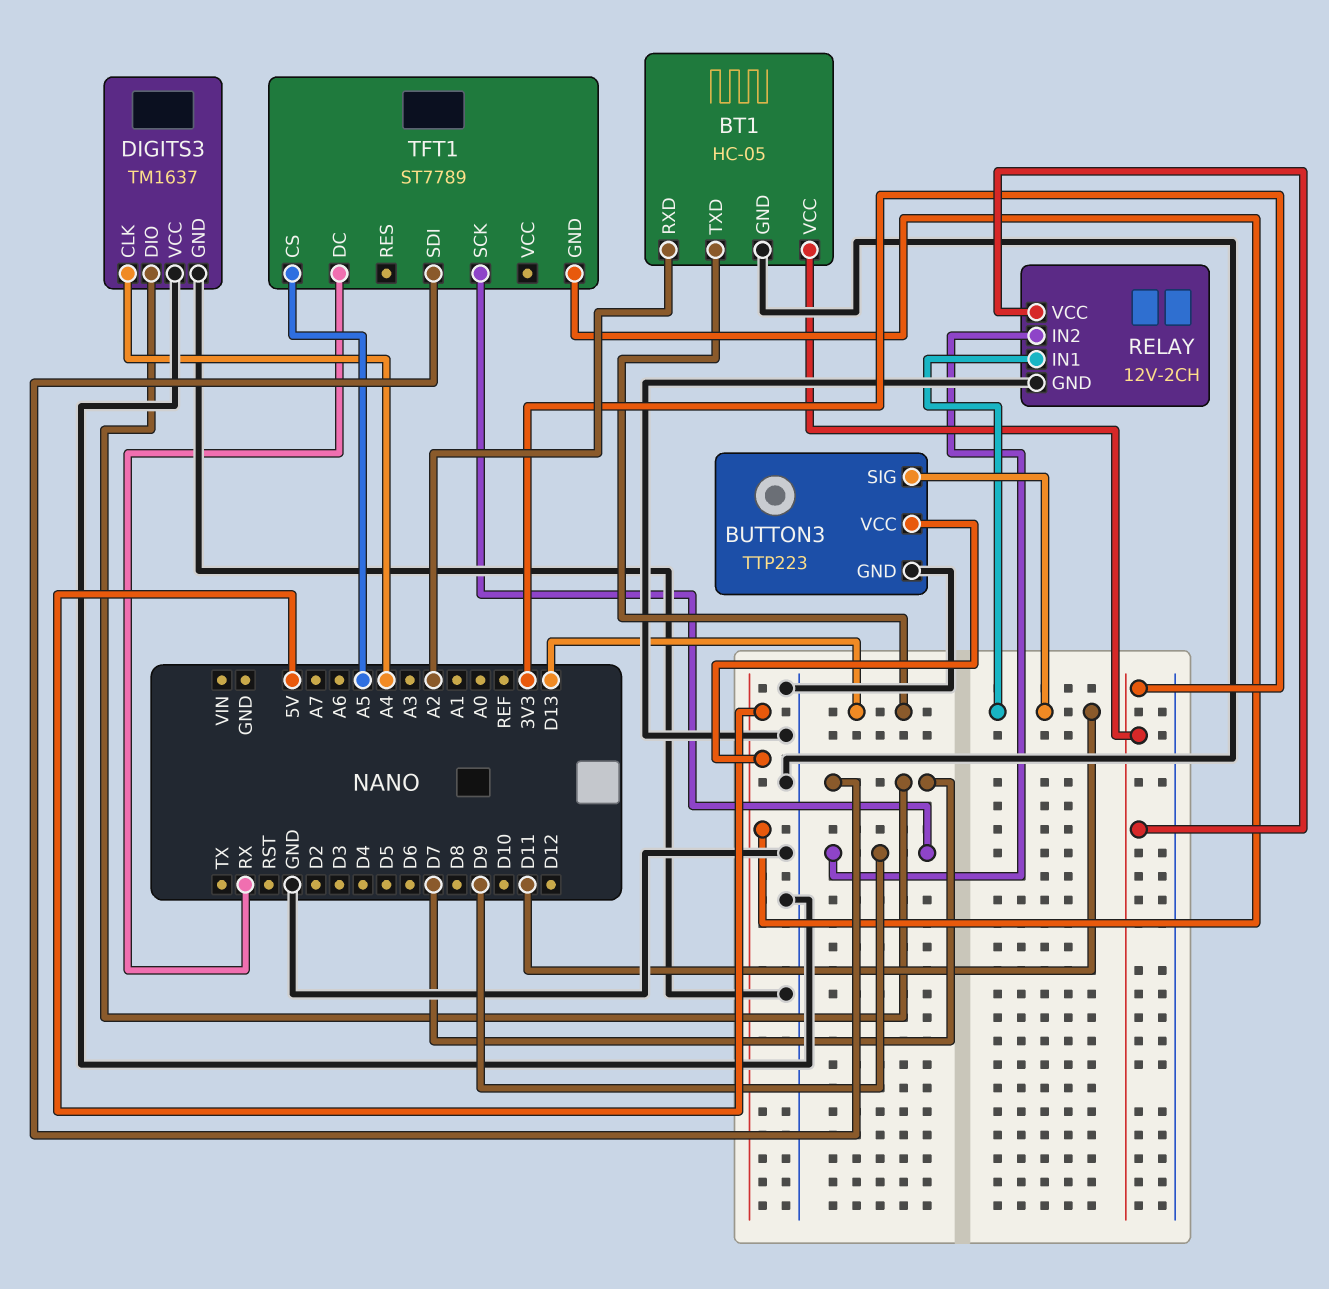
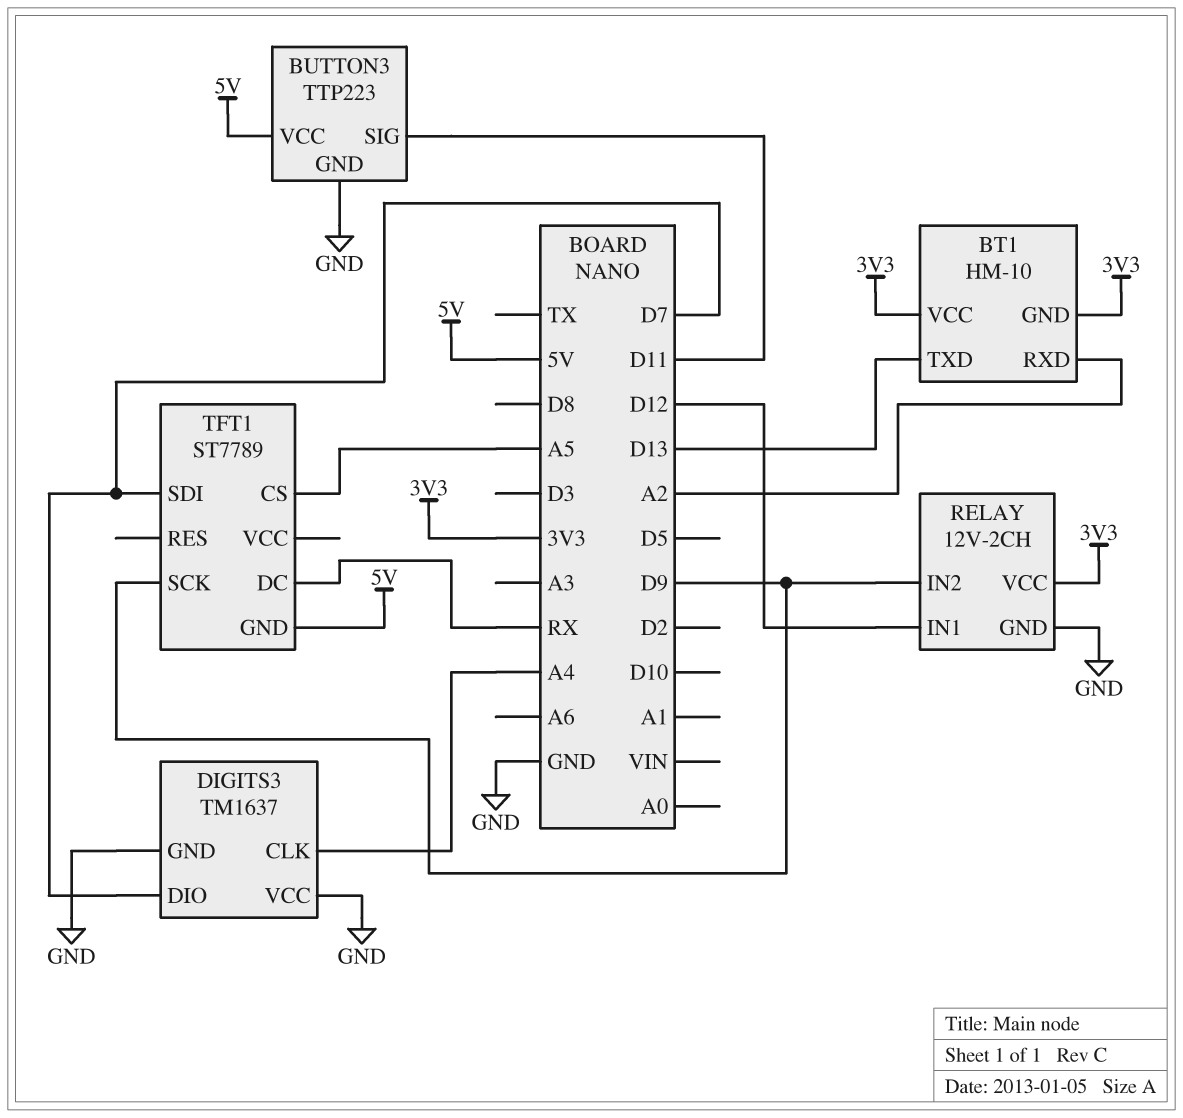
BT1: HC-05 -> HM-10
BT1 pin GND: GND -> 3V3
RELAY pin IN1: D11 -> D12

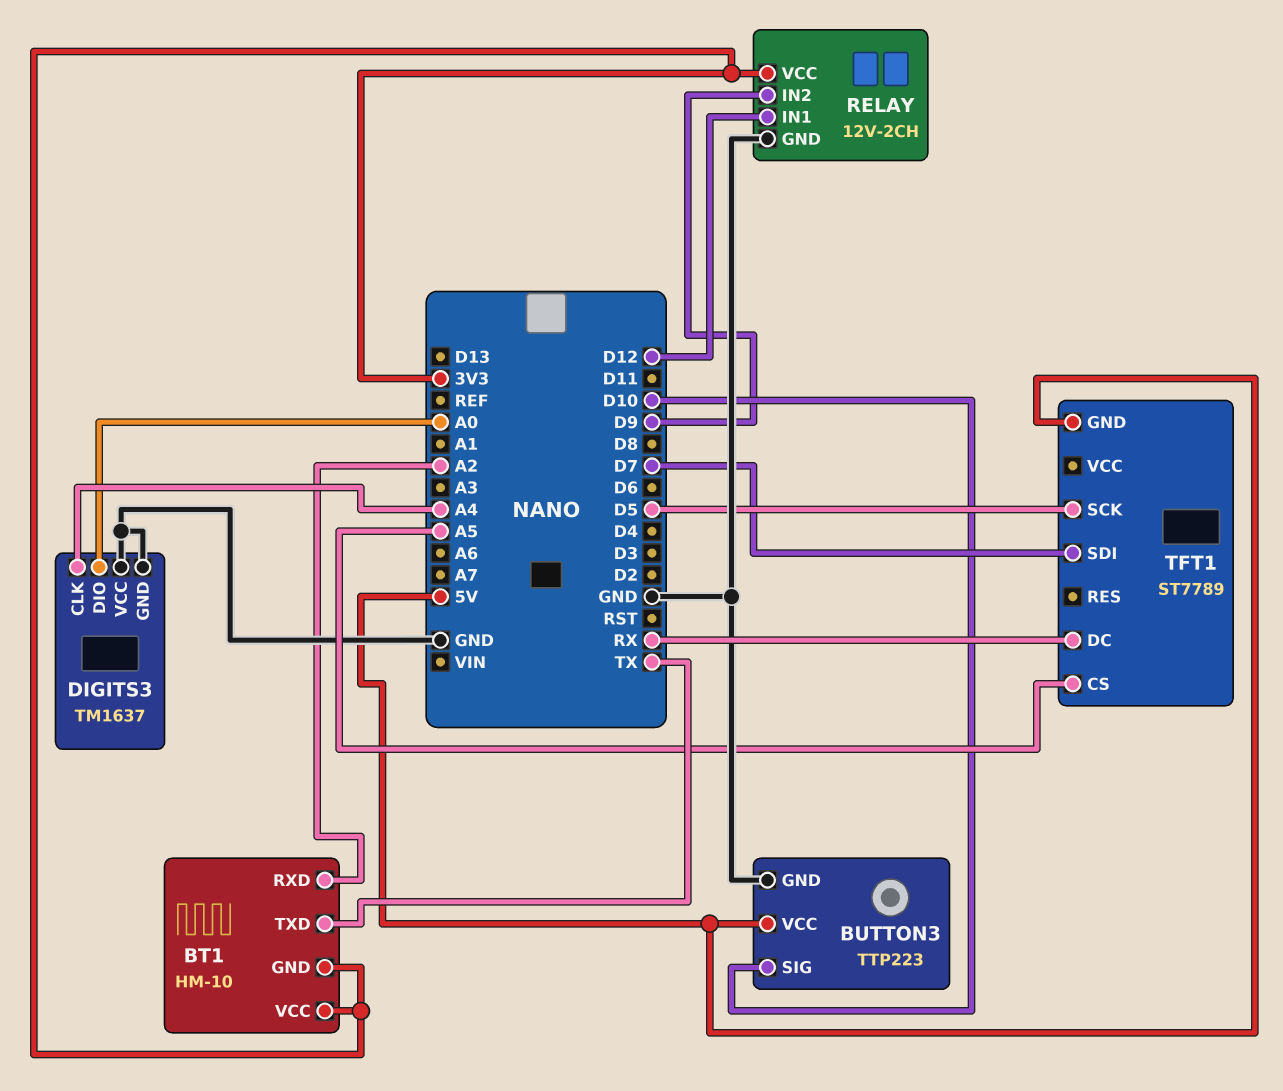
BT1 pin TXD: D13 -> TX
BUTTON3 pin SIG: D11 -> D10
DIGITS3 pin DIO: D7 -> A0
TFT1 pin SCK: D9 -> D5

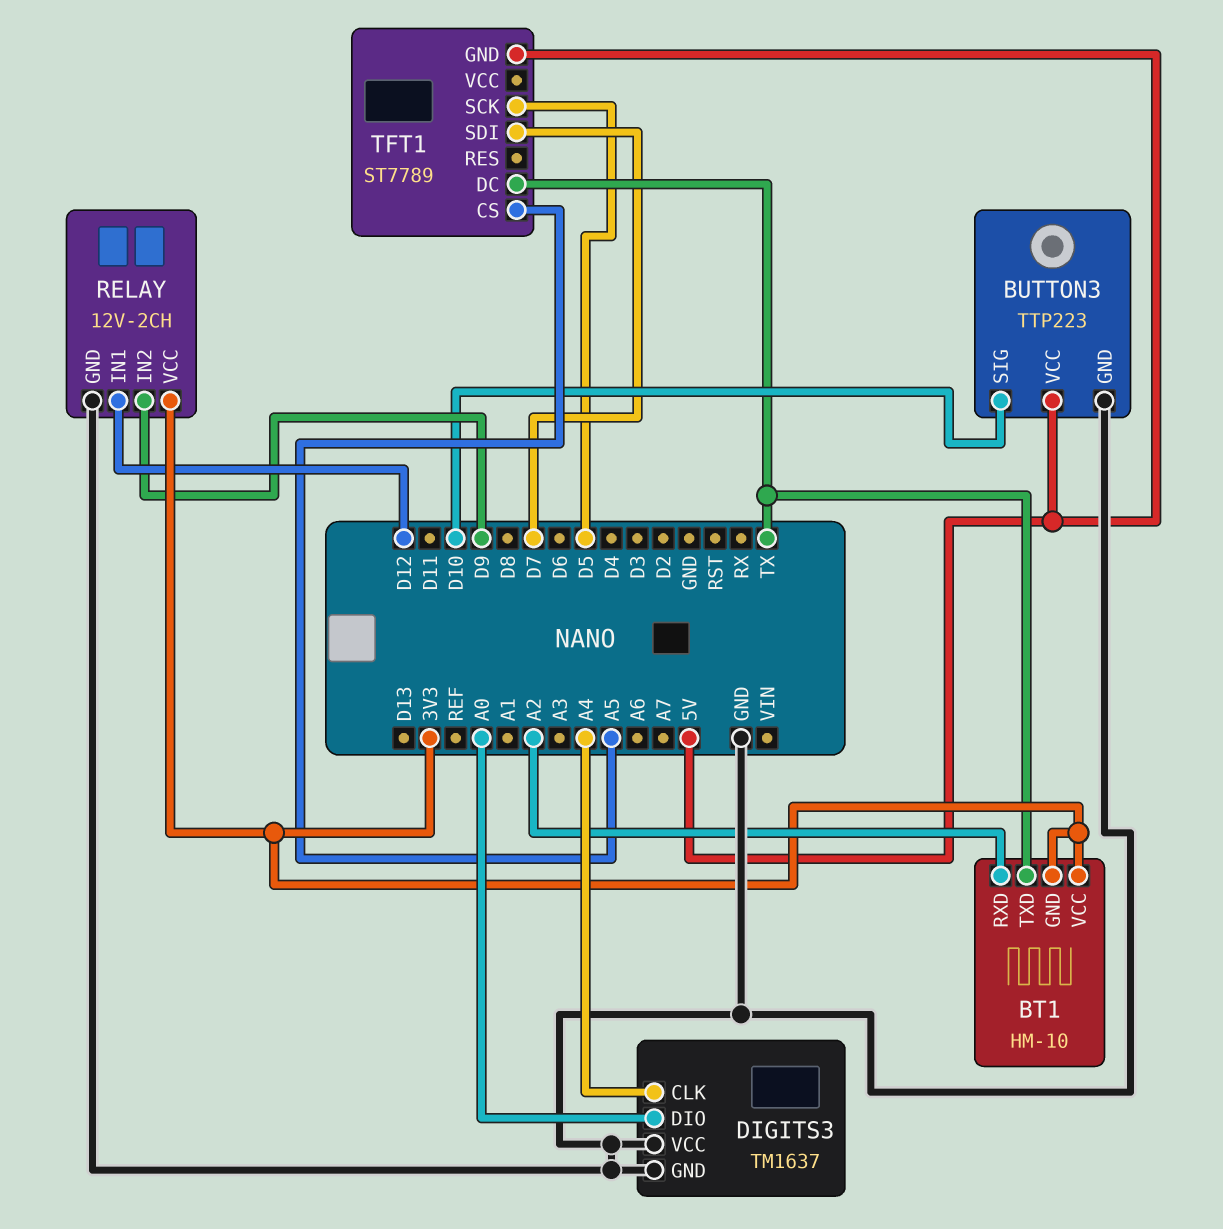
TFT1 pin DC: RX -> TX

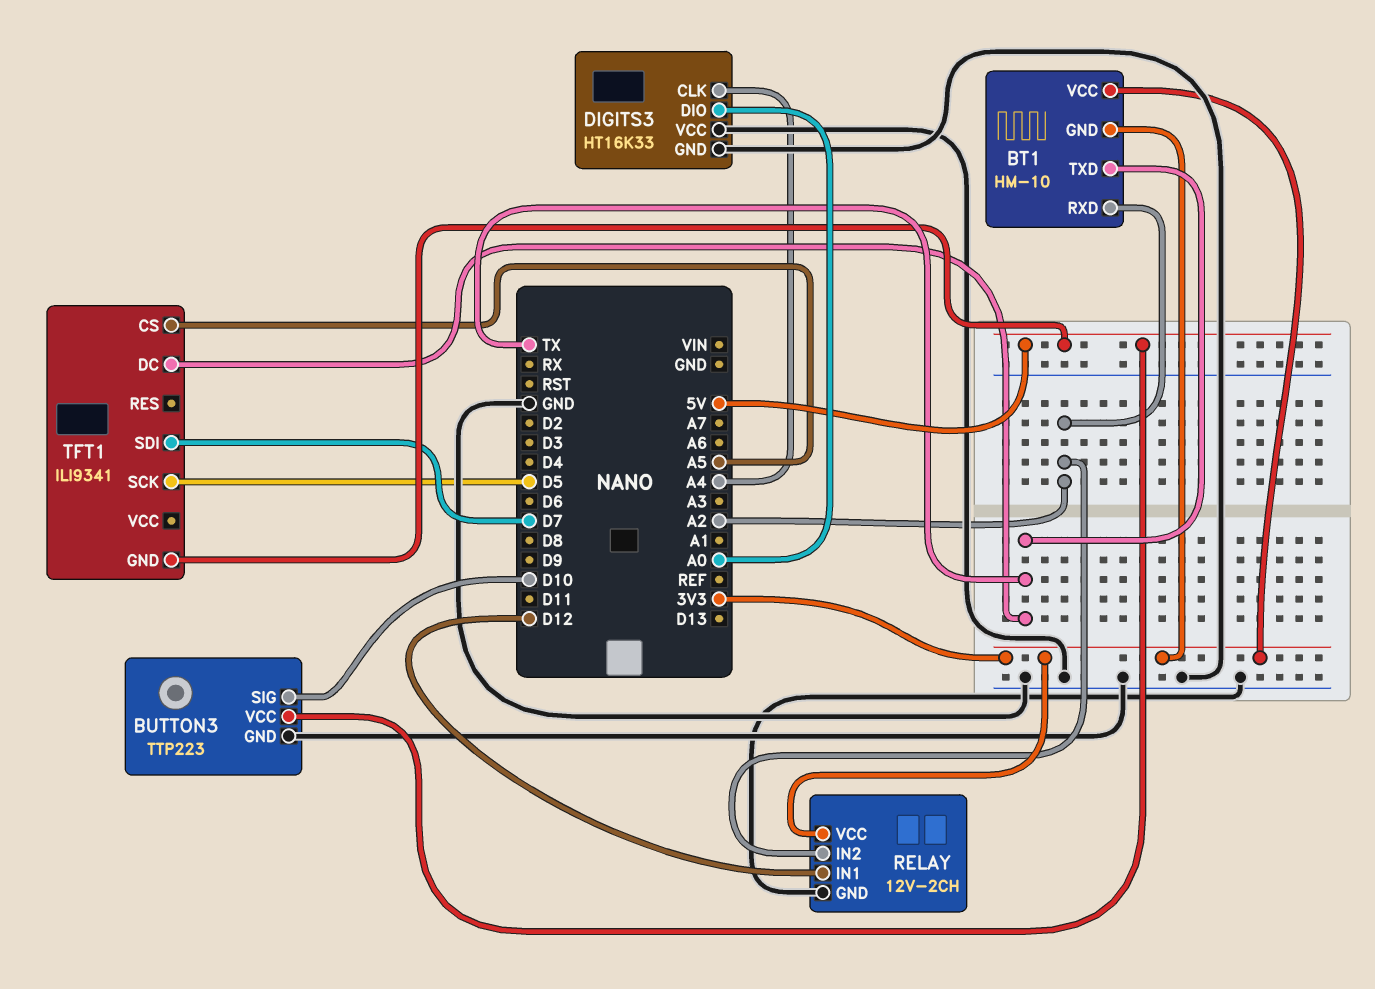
DIGITS3: TM1637 -> HT16K33
RELAY pin IN2: D9 -> A2
TFT1: ST7789 -> ILI9341

